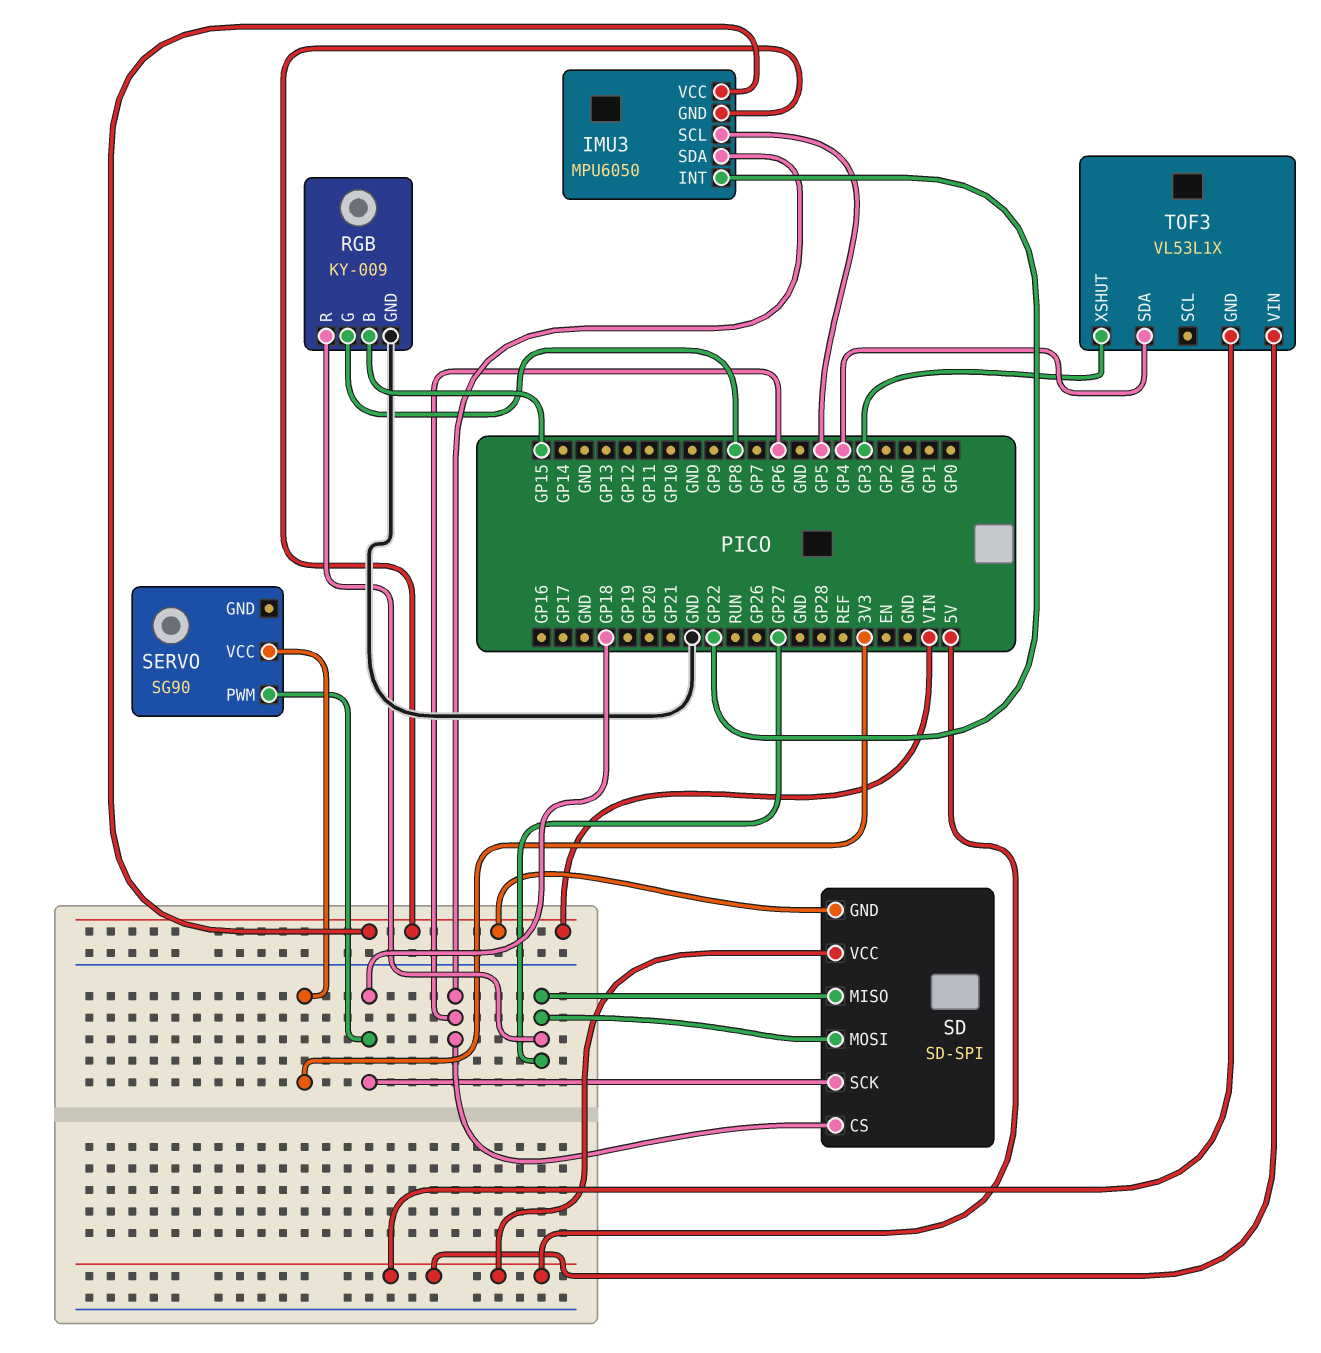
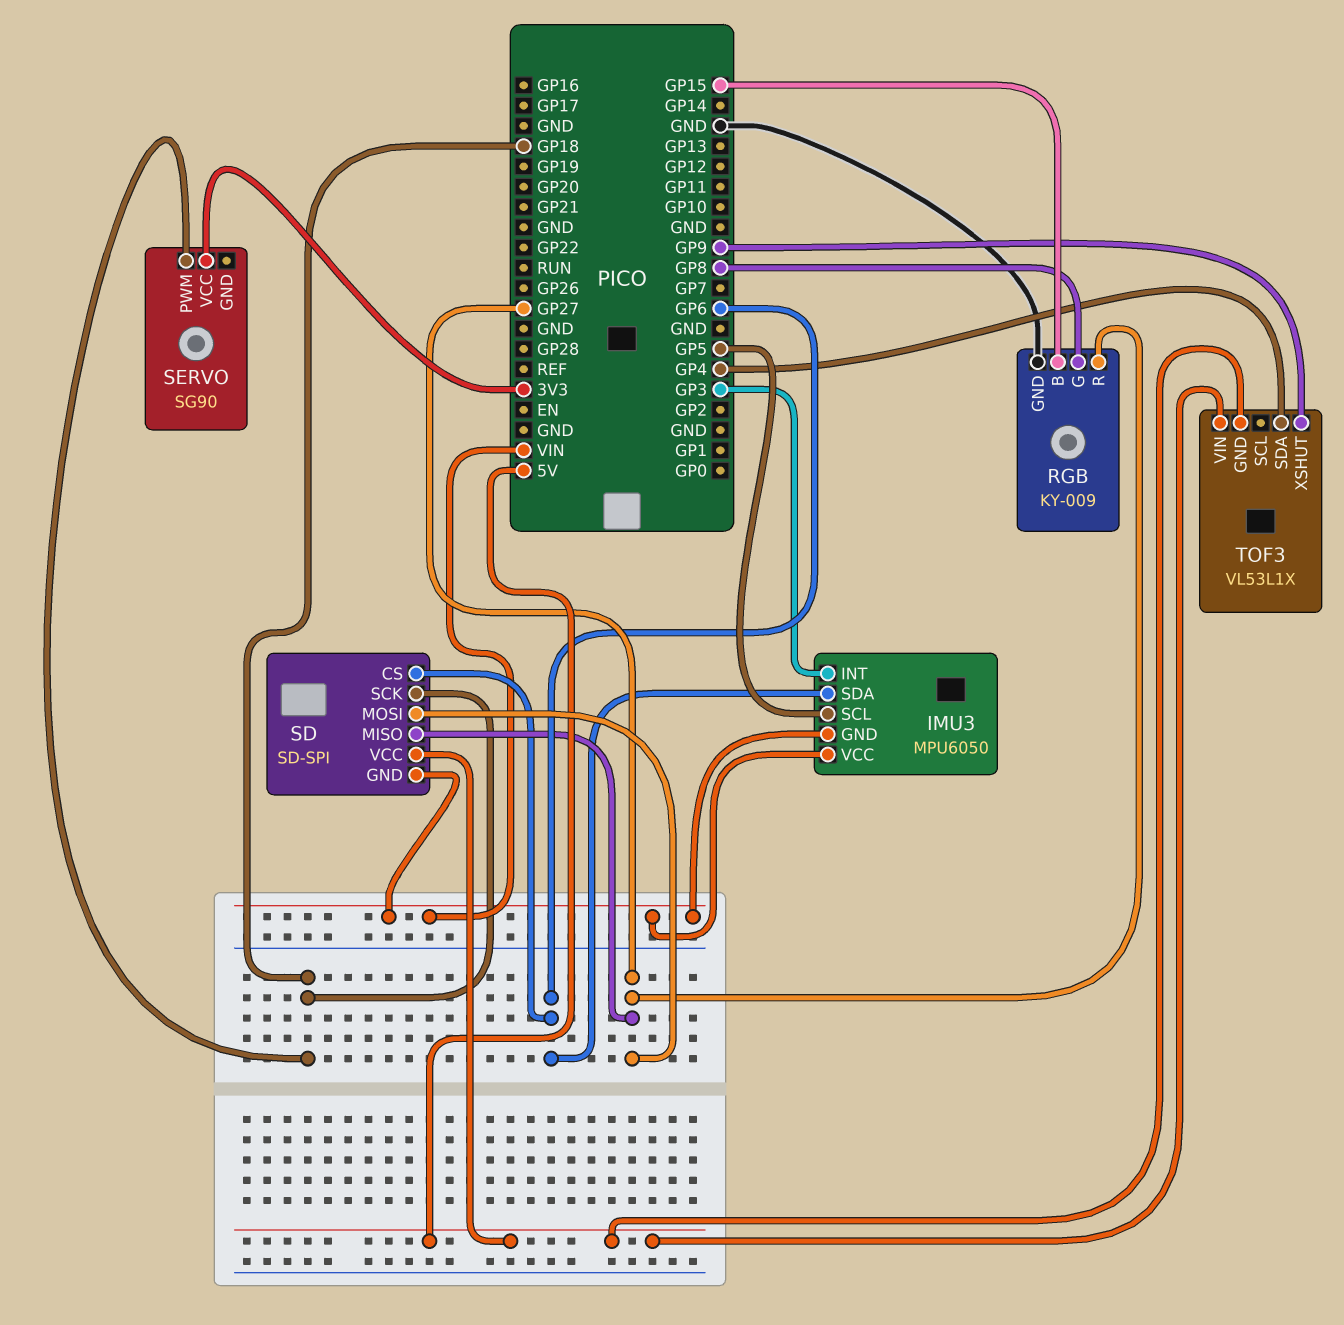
IMU3 pin INT: GP22 -> GP3
TOF3 pin XSHUT: GP3 -> GP9

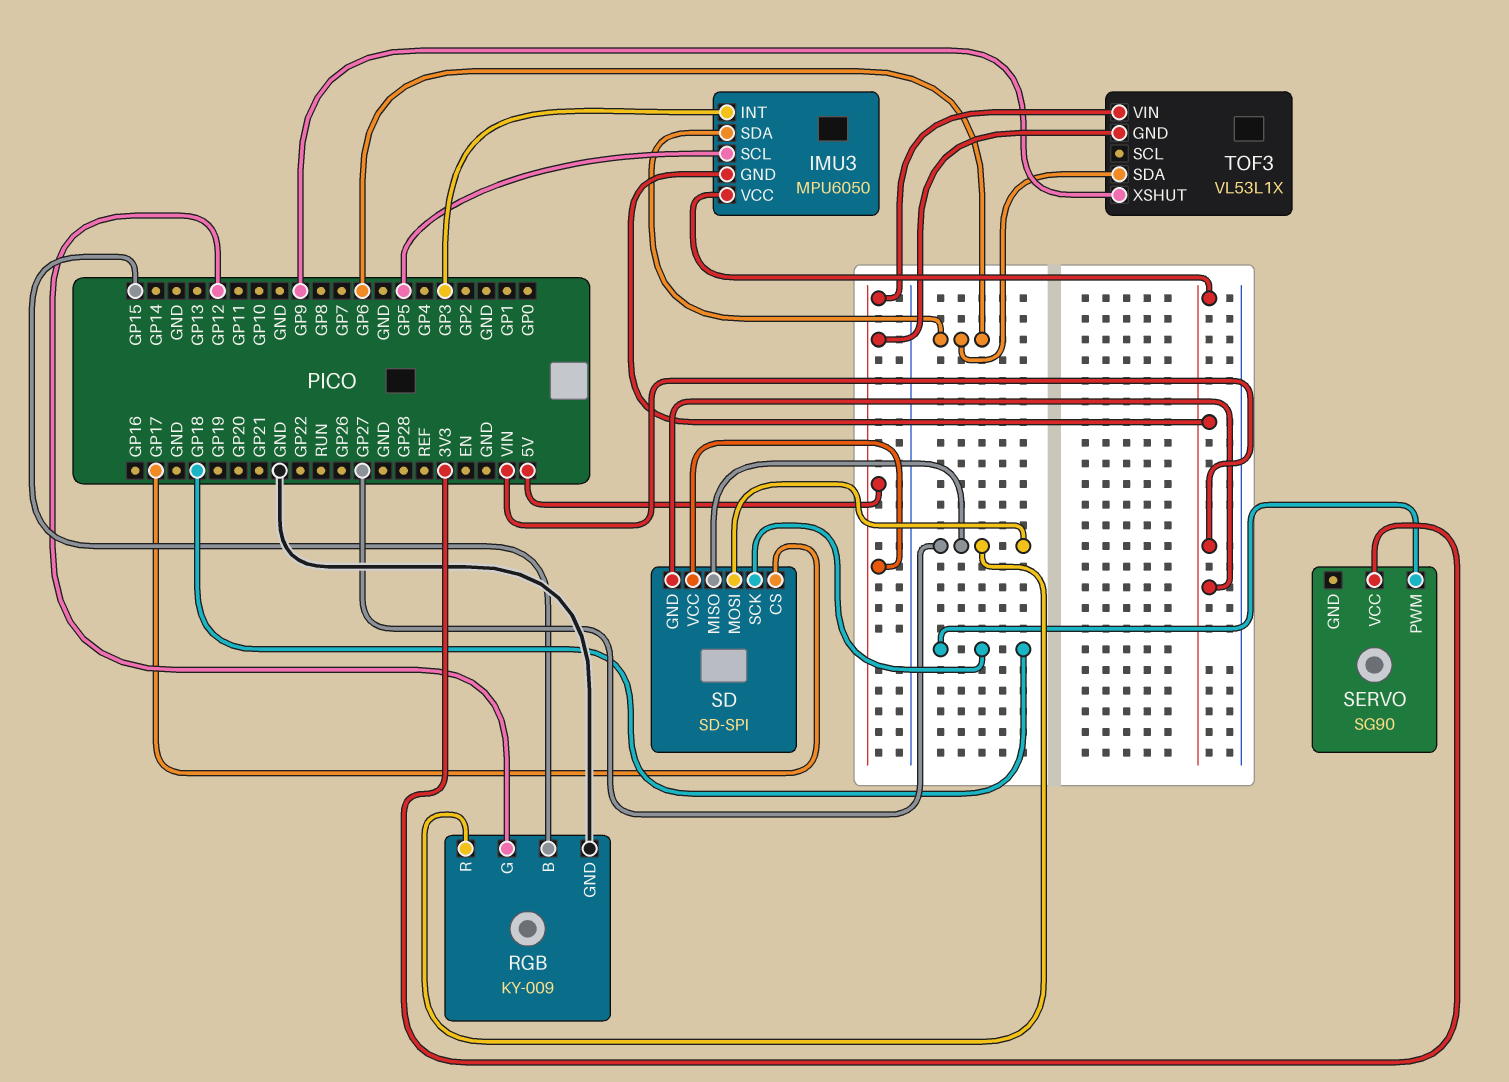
RGB pin G: GP8 -> GP12
SD pin CS: GP6 -> GP17
TOF3 pin SDA: GP4 -> GP6

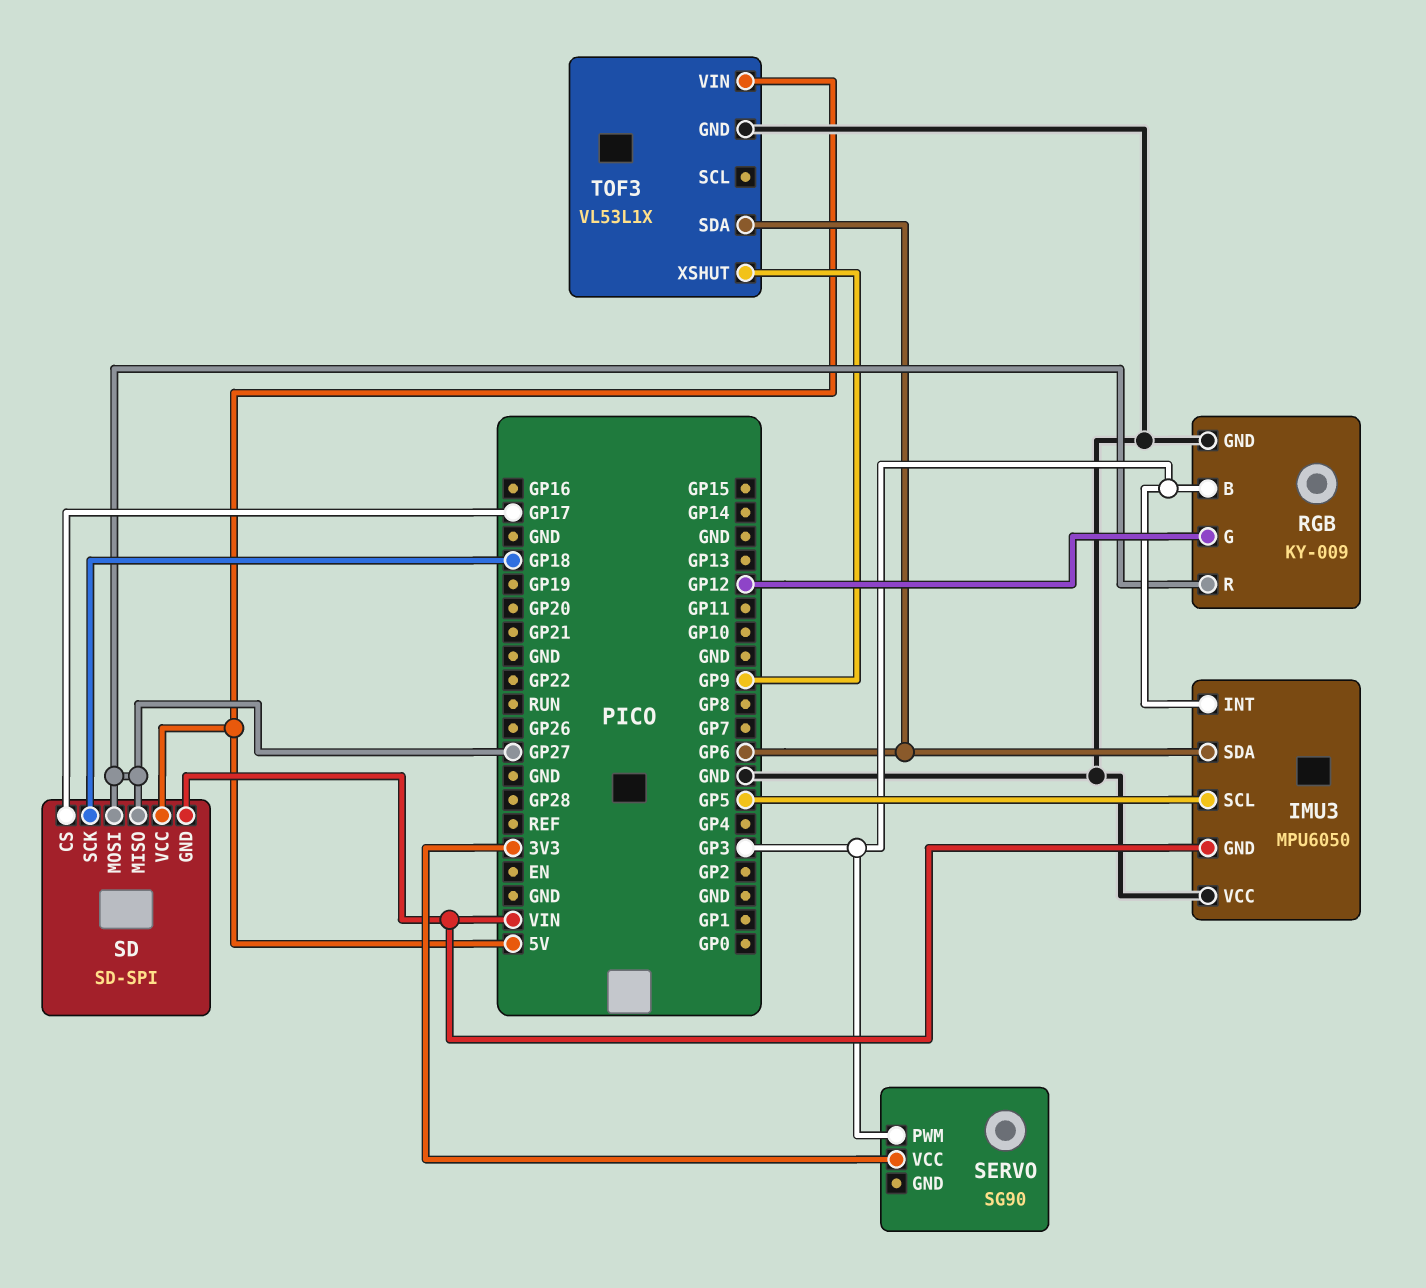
IMU3 pin VCC: VIN -> GND
RGB pin B: GP15 -> GP3
SERVO pin PWM: GP18 -> GP3
TOF3 pin GND: 5V -> GND

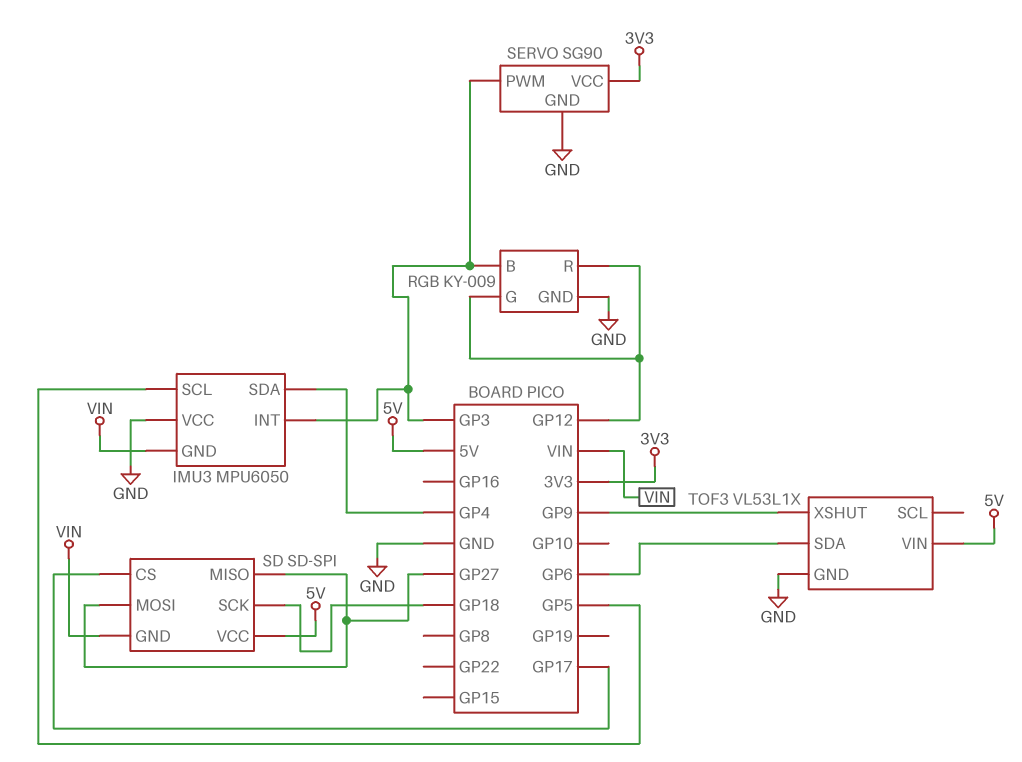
IMU3 pin SDA: GP6 -> GP4
RGB pin R: GP27 -> GP12
SERVO pin GND: none -> GND

